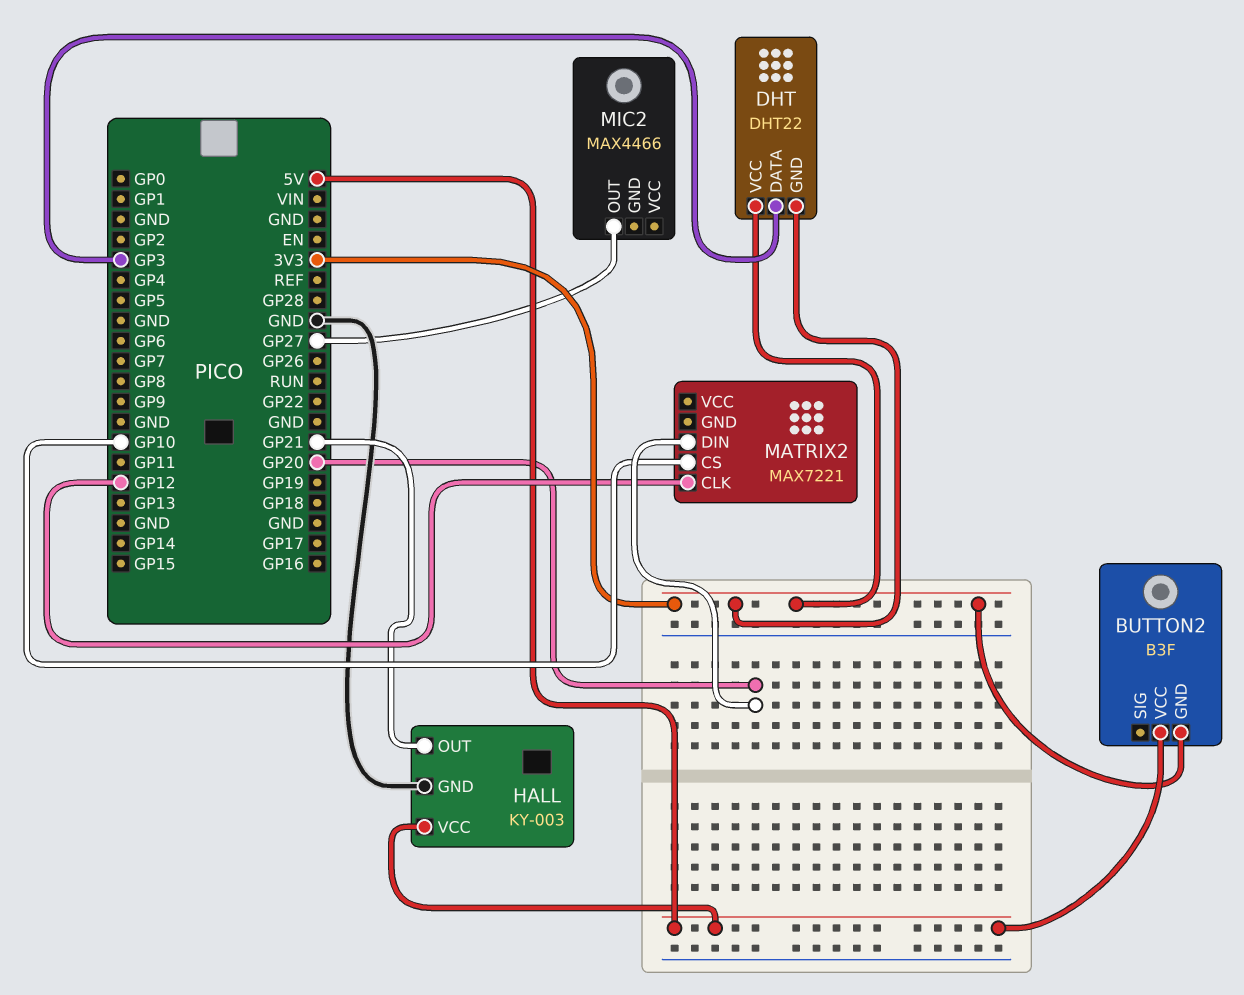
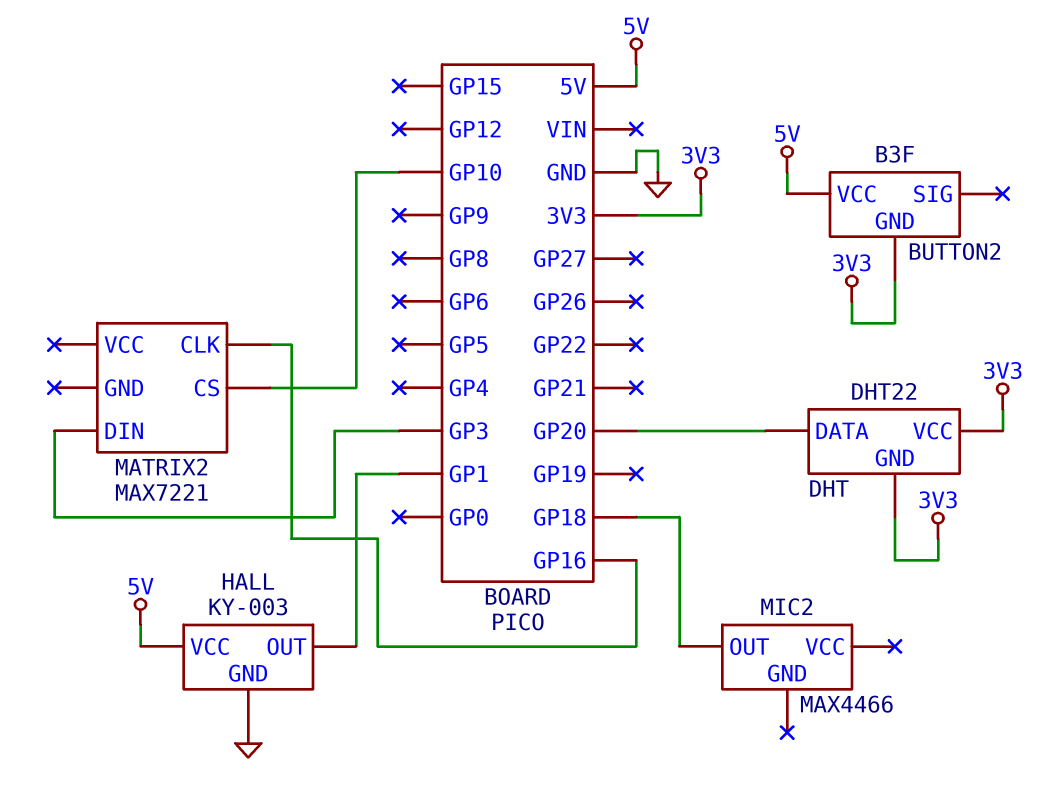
DHT pin DATA: GP3 -> GP20
HALL pin OUT: GP21 -> GP1
MATRIX2 pin CLK: GP12 -> GP16
MATRIX2 pin DIN: GP20 -> GP3
MIC2 pin OUT: GP27 -> GP18

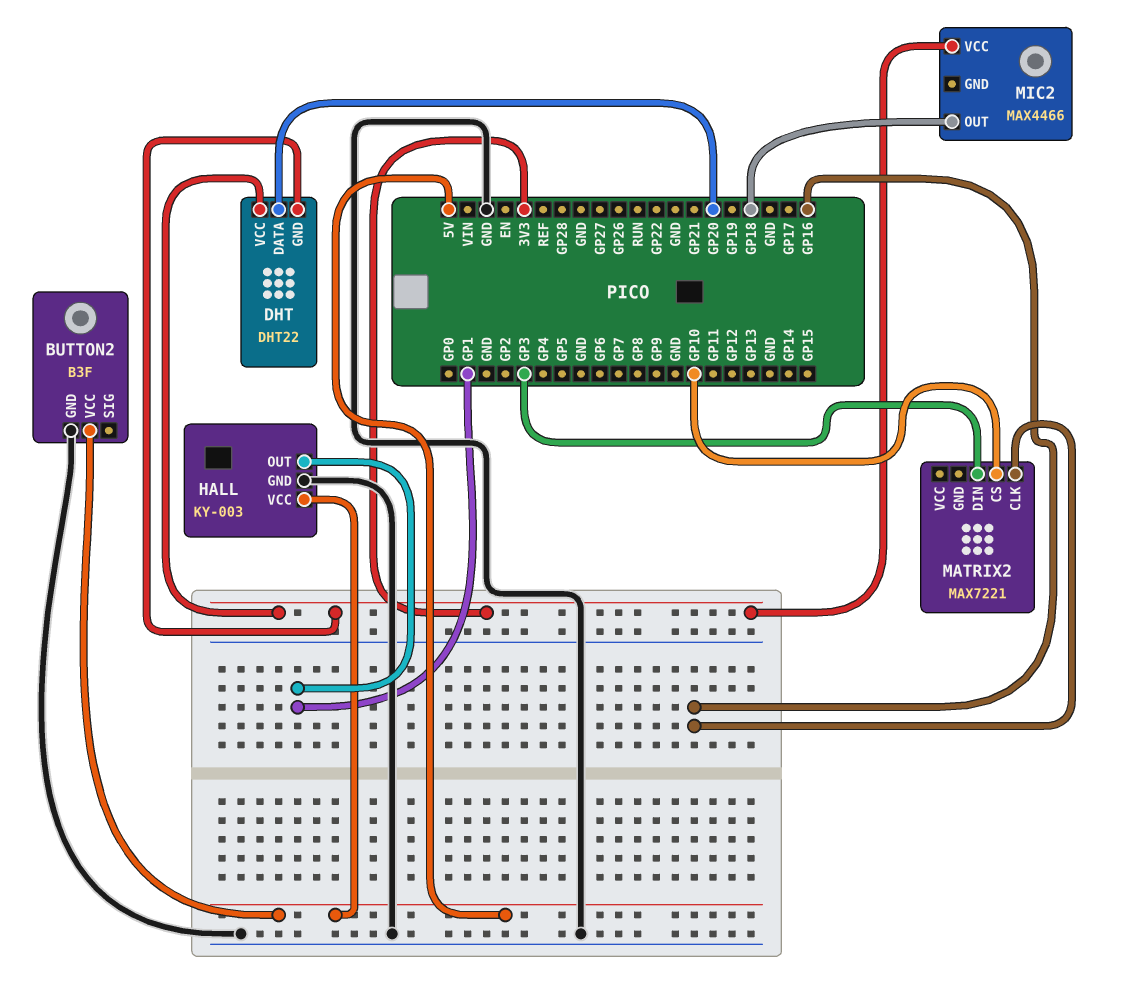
BUTTON2 pin GND: 3V3 -> GND
MIC2 pin VCC: none -> 3V3

